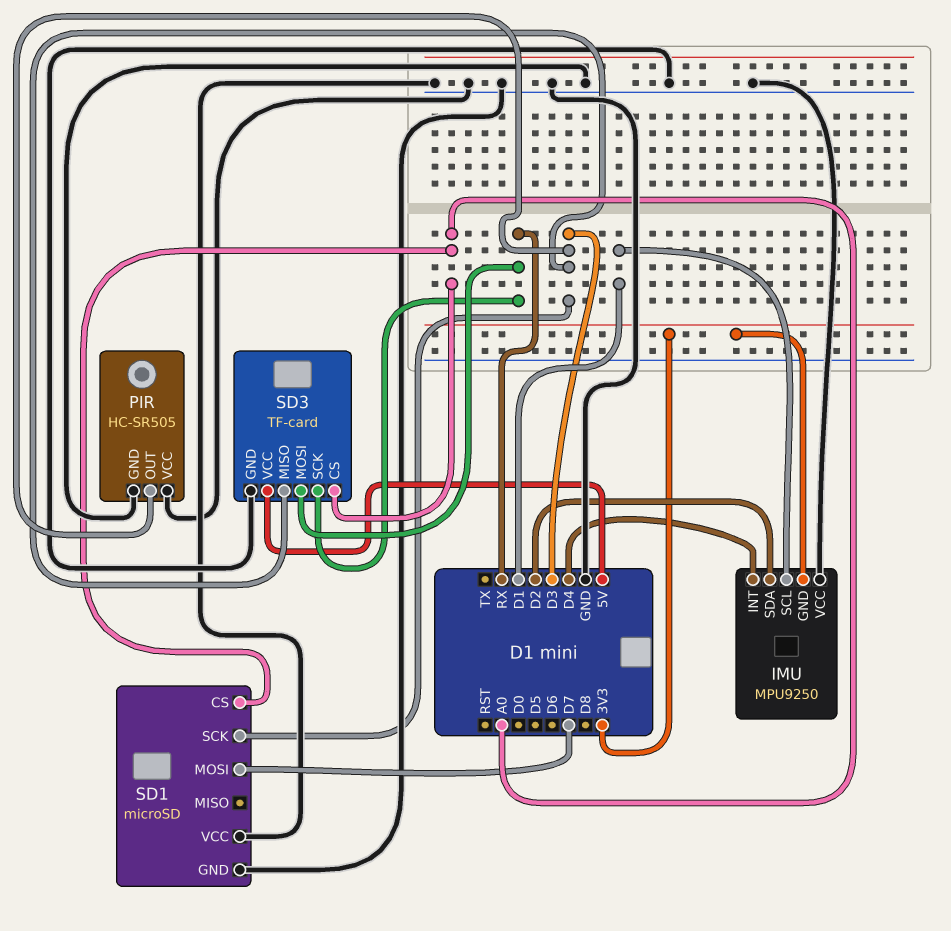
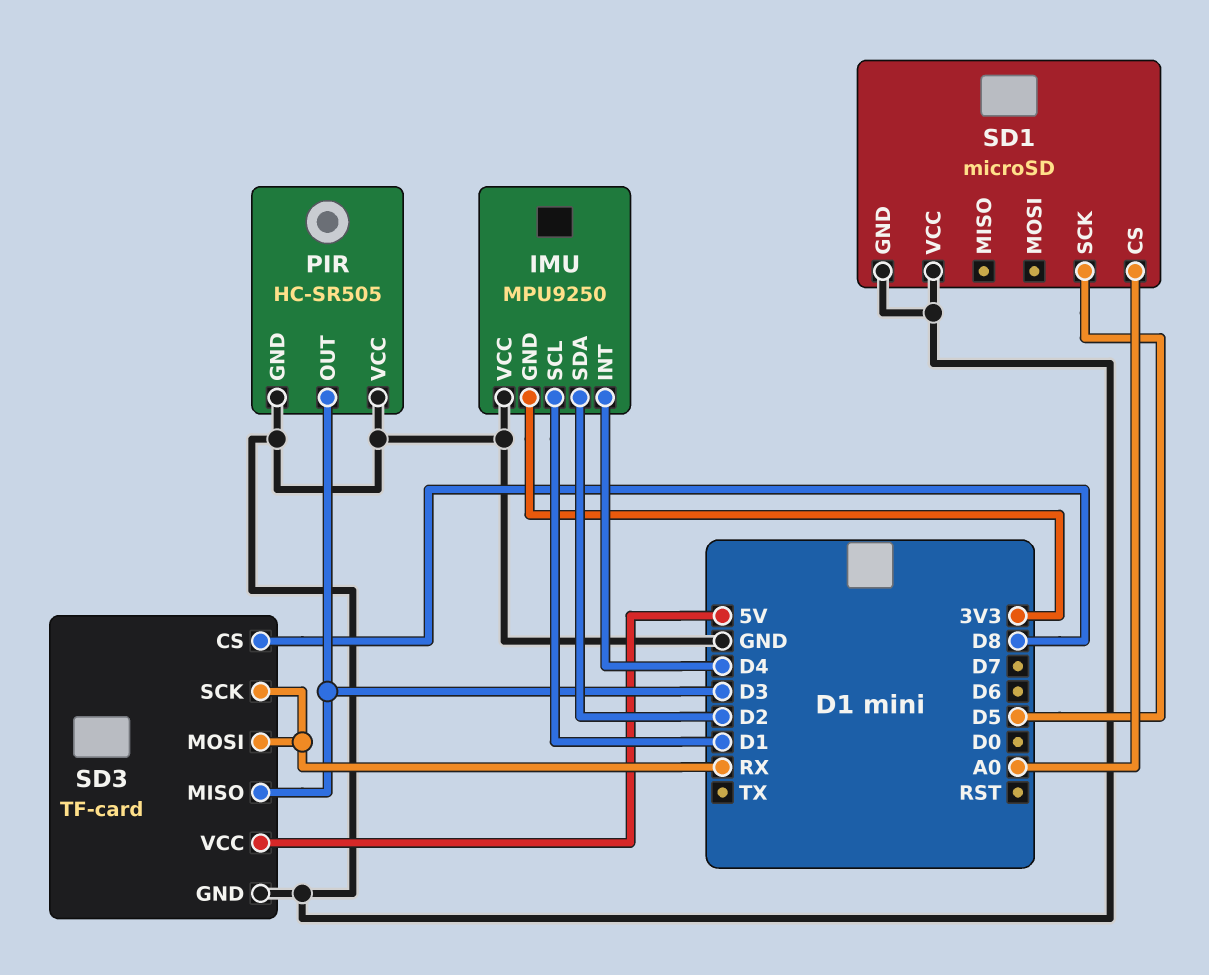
SD1 pin MOSI: D7 -> none
SD1 pin SCK: D3 -> D5
SD3 pin CS: A0 -> D8

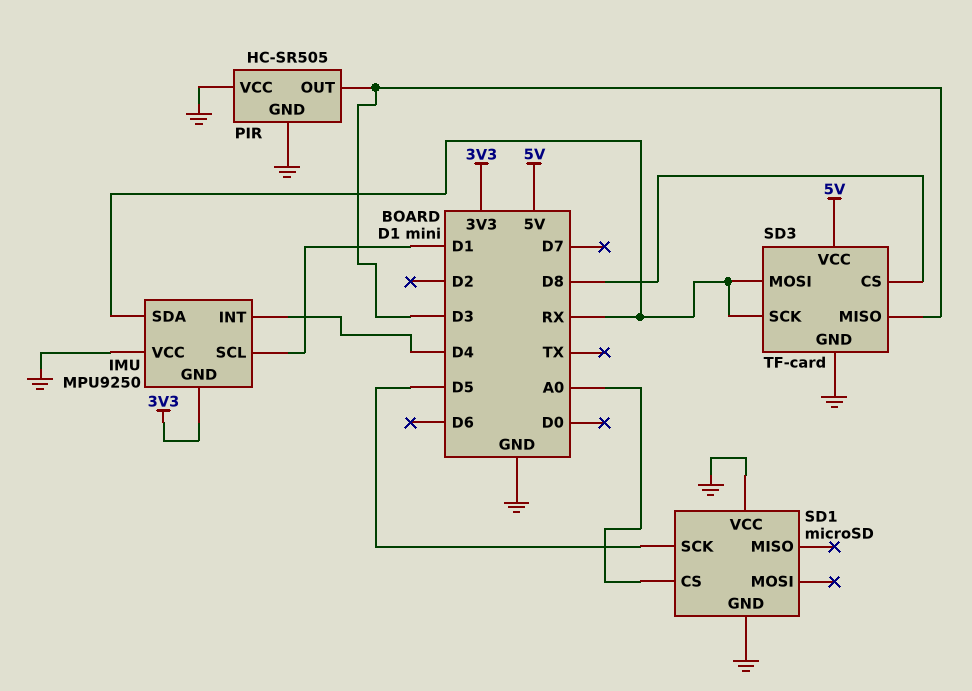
IMU pin SDA: D2 -> RX

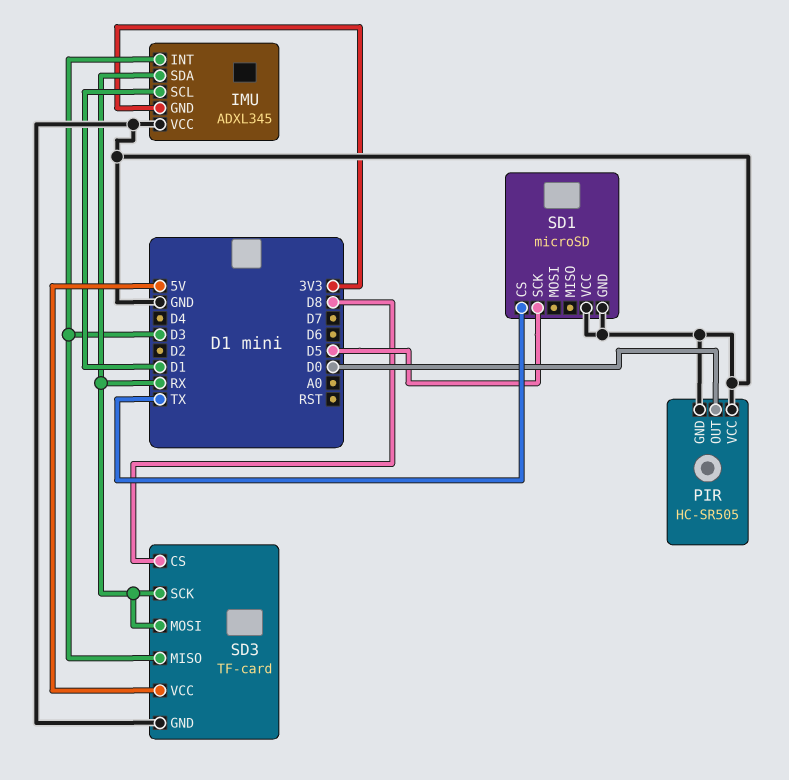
IMU: MPU9250 -> ADXL345
IMU pin INT: D4 -> D3
PIR pin OUT: D3 -> D0
SD1 pin CS: A0 -> TX

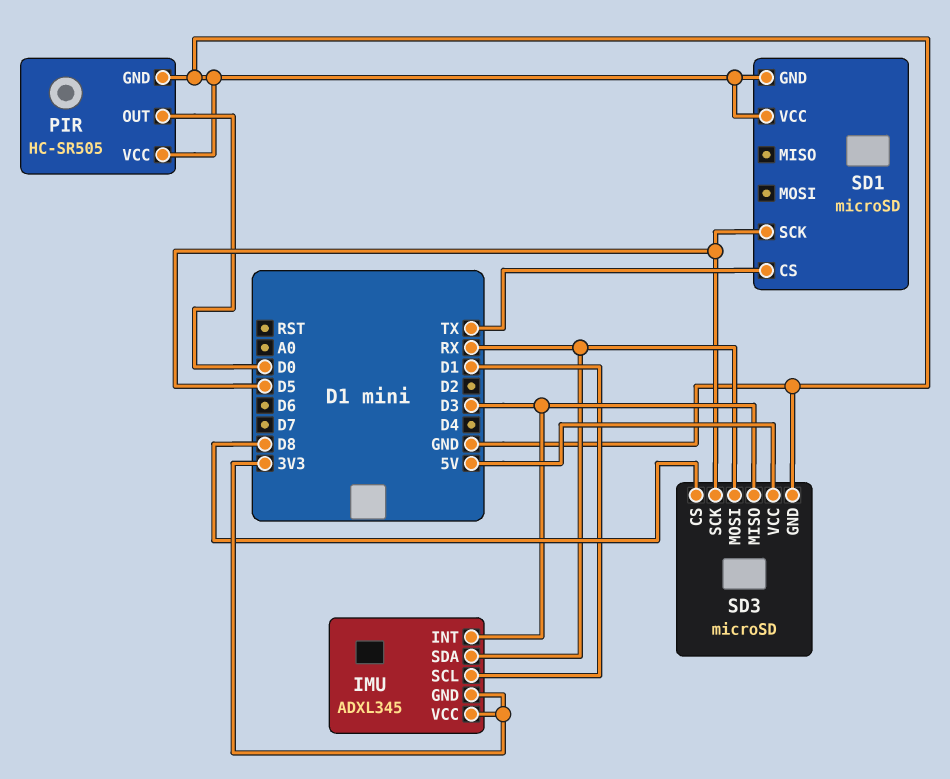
IMU pin VCC: GND -> 3V3
SD3: TF-card -> microSD
SD3 pin SCK: RX -> D5

